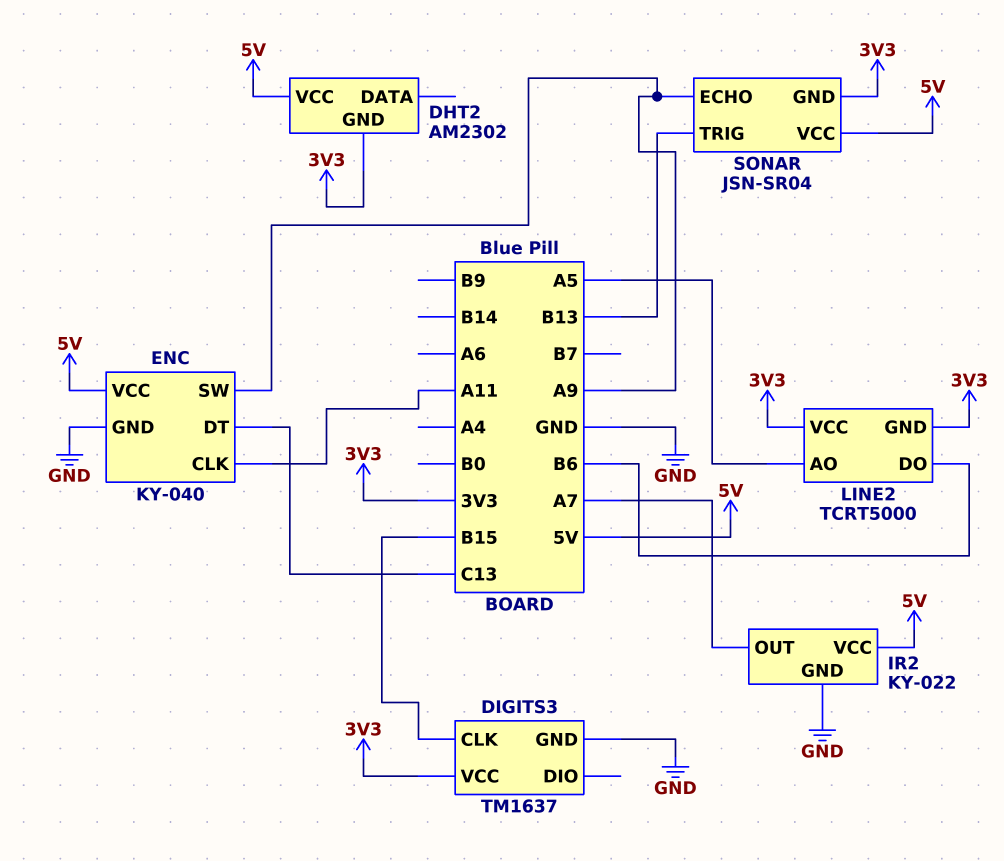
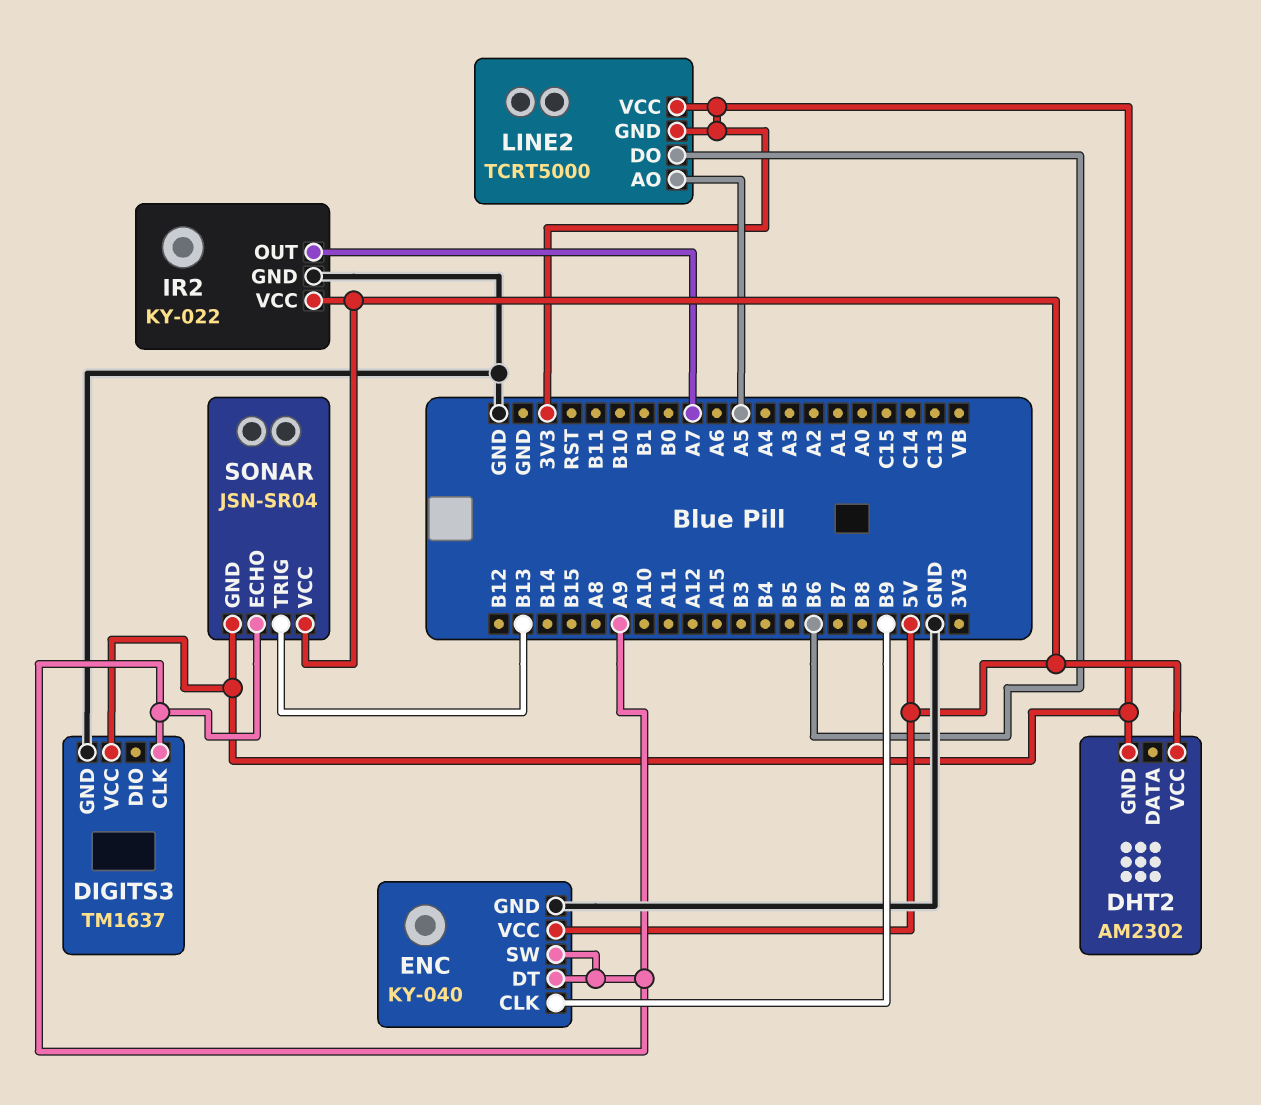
DIGITS3 pin CLK: B15 -> A9
ENC pin CLK: A11 -> B9
ENC pin DT: C13 -> A9

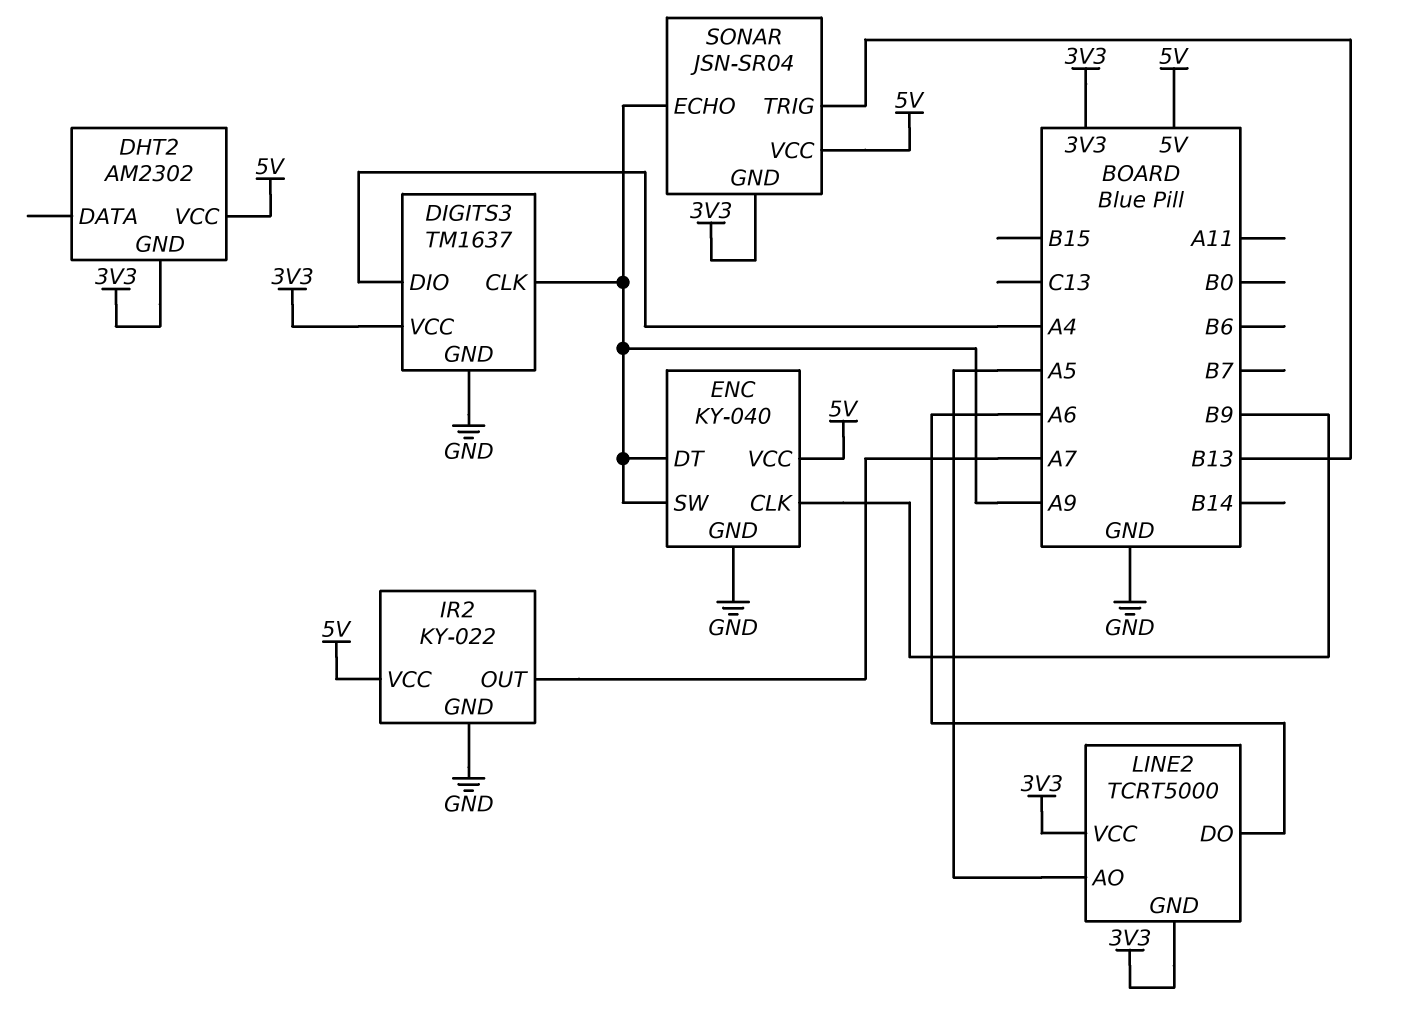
DIGITS3 pin DIO: none -> A4
LINE2 pin DO: B6 -> A6

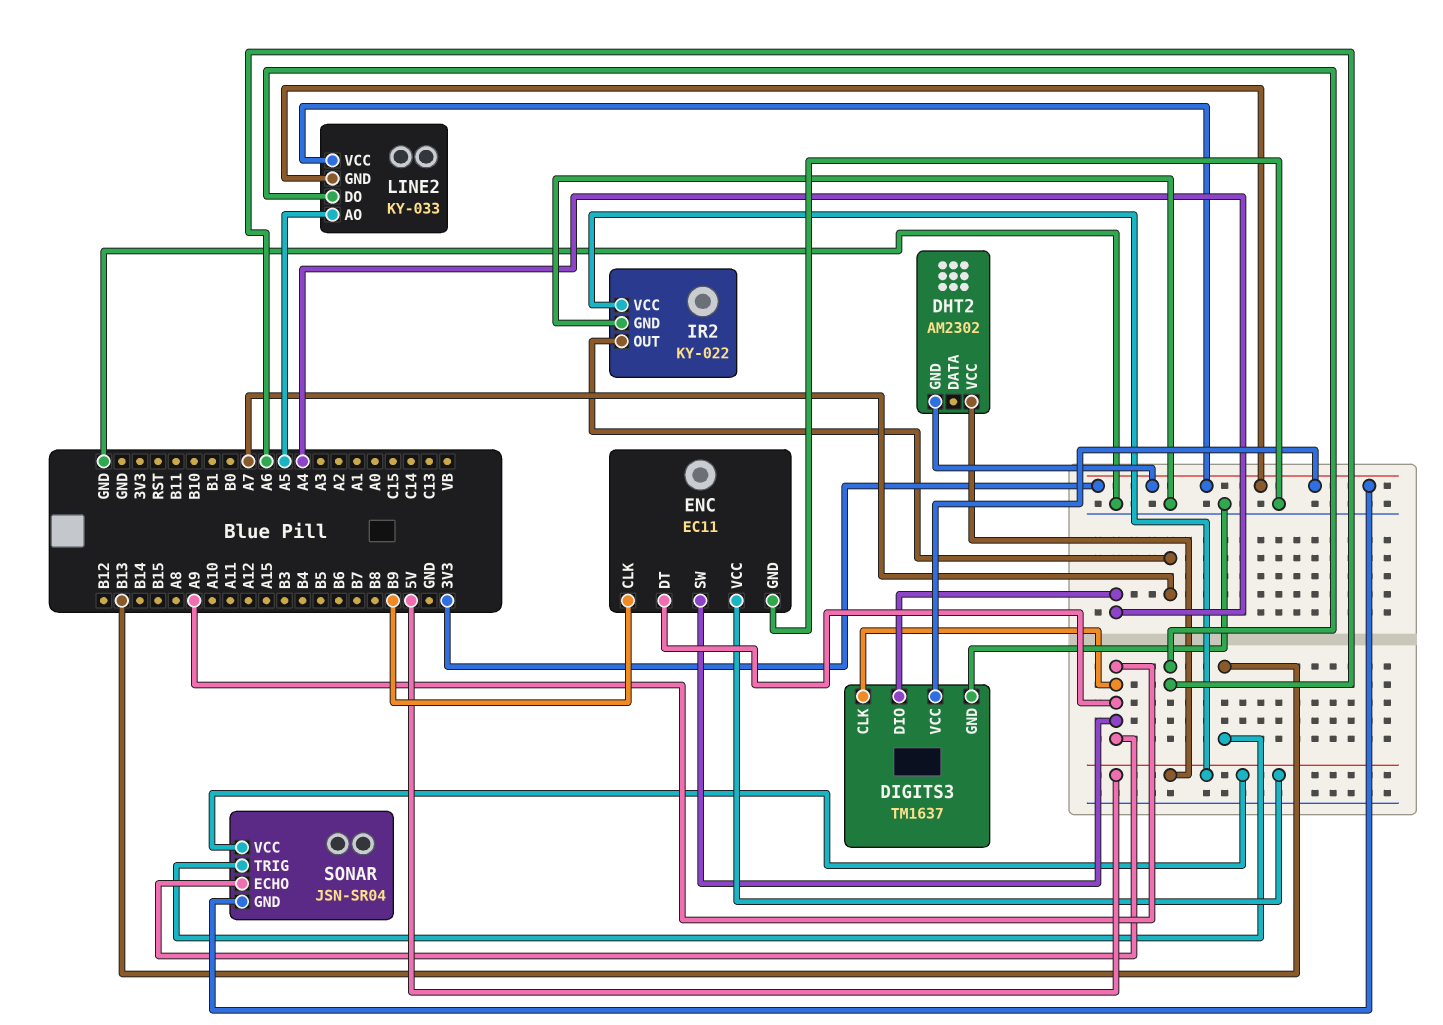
ENC: KY-040 -> EC11
LINE2: TCRT5000 -> KY-033

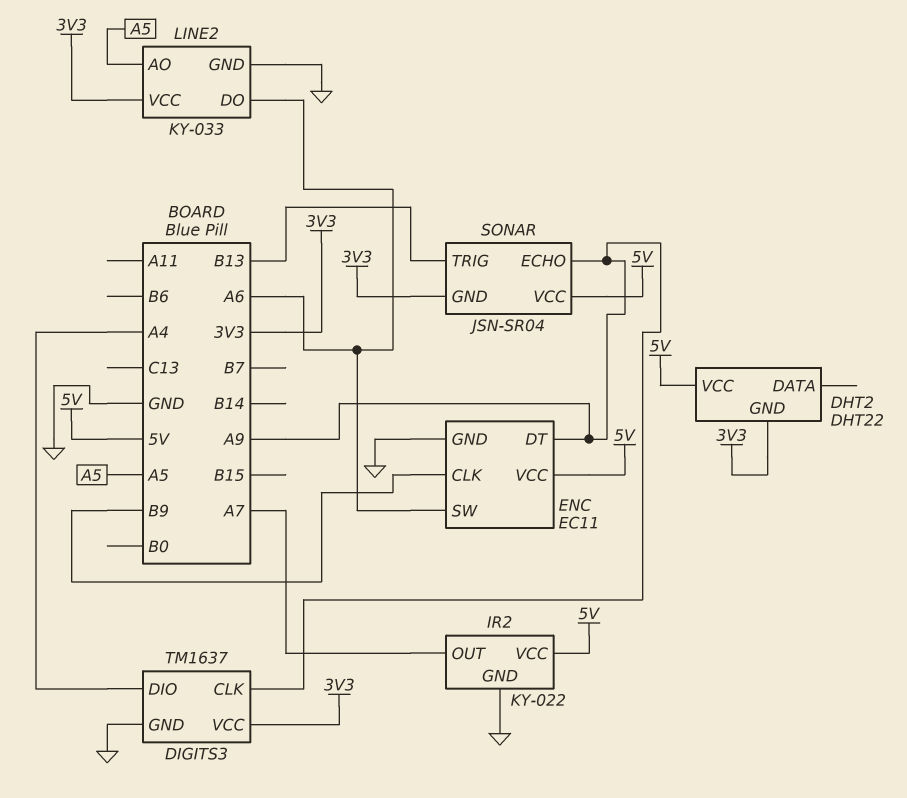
DHT2: AM2302 -> DHT22
ENC pin SW: A9 -> A6
LINE2 pin GND: 3V3 -> GND

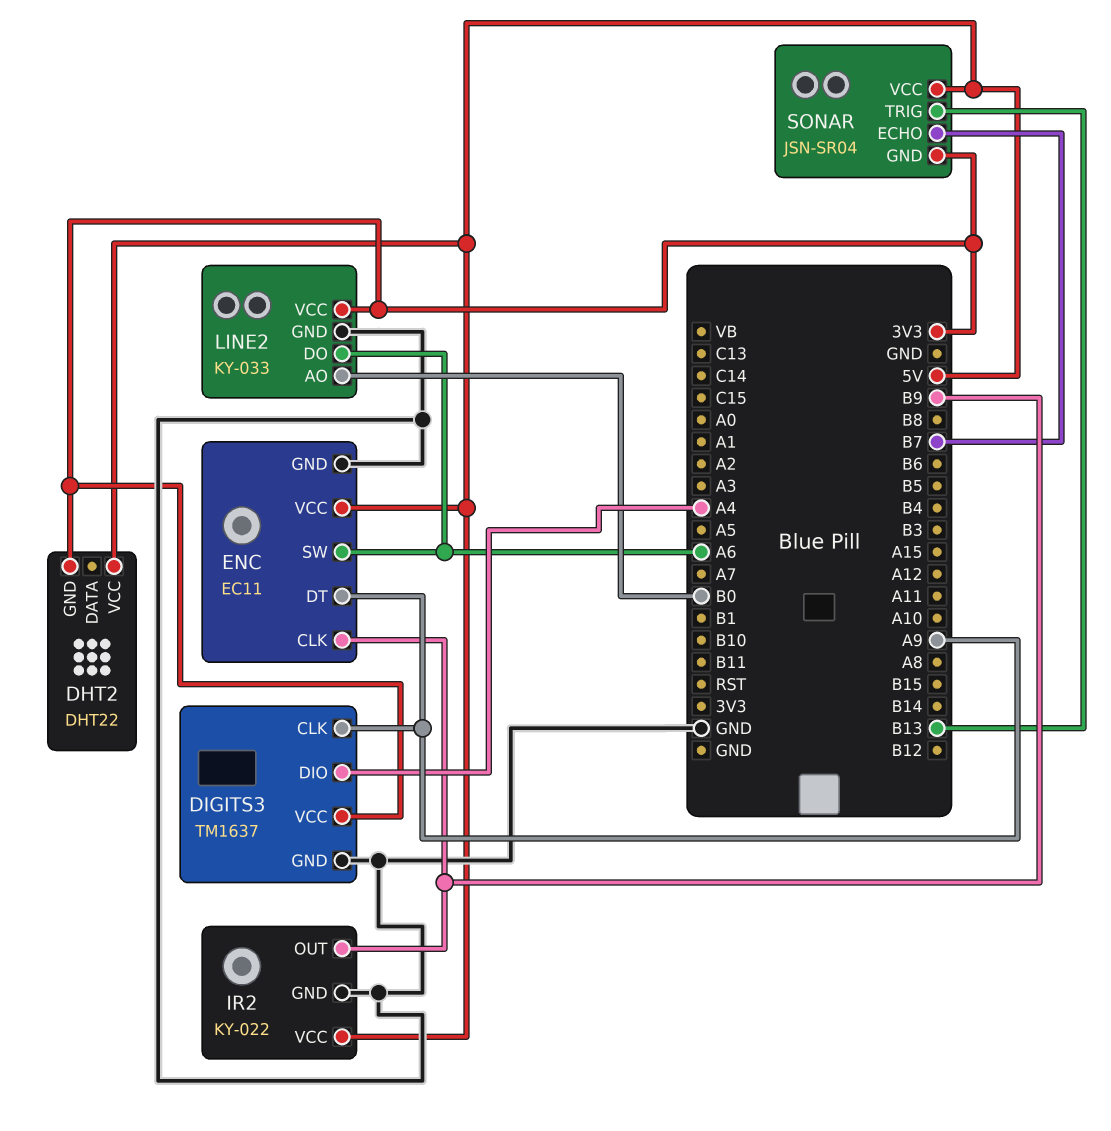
IR2 pin OUT: A7 -> B9
LINE2 pin AO: A5 -> B0
SONAR pin ECHO: A9 -> B7

